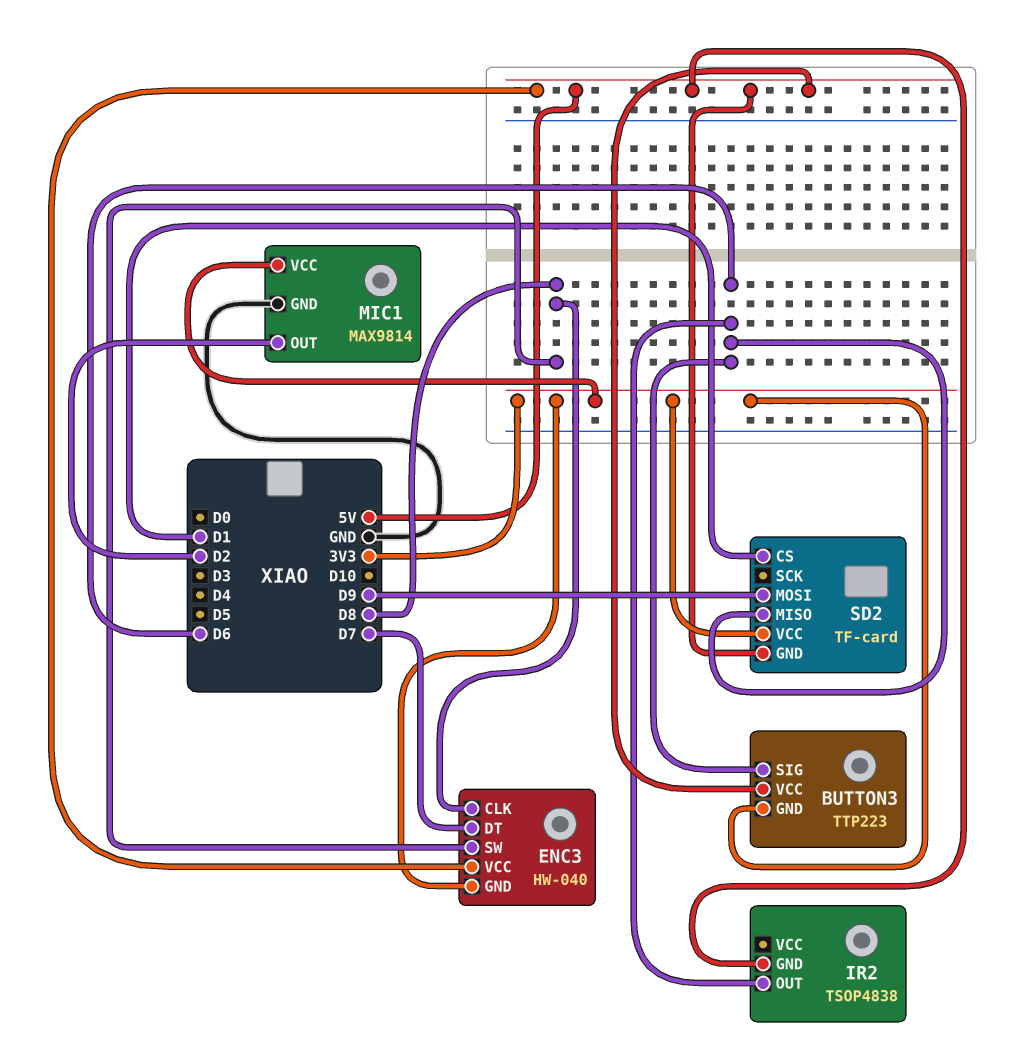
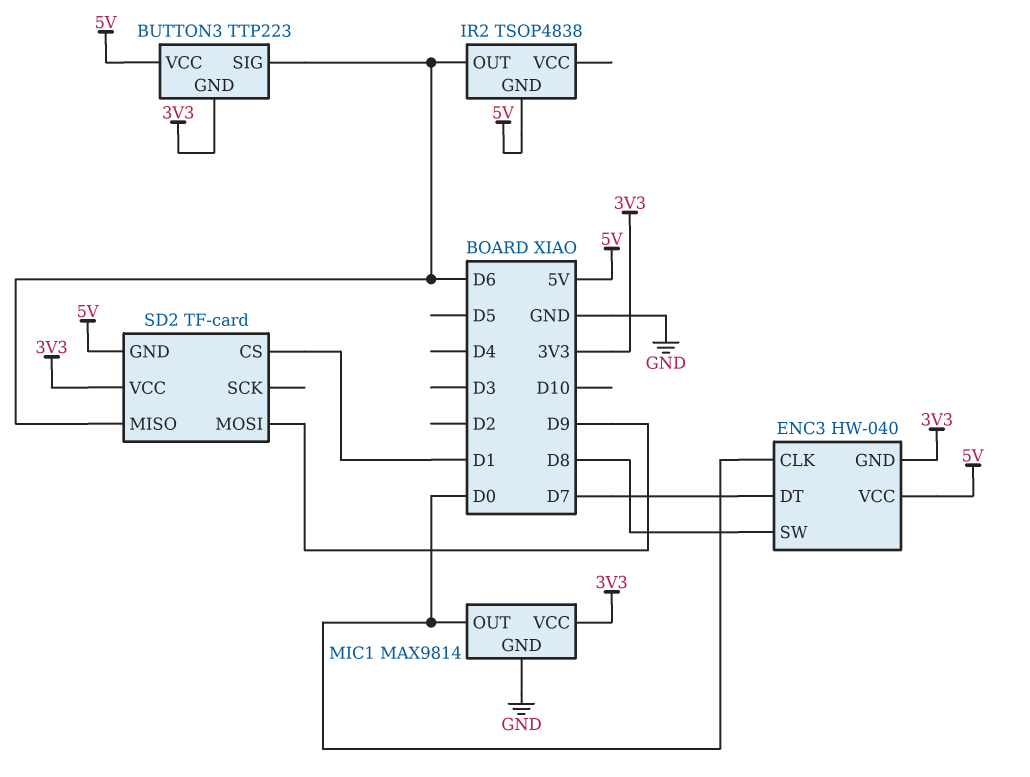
ENC3 pin CLK: D8 -> D0
MIC1 pin OUT: D2 -> D0

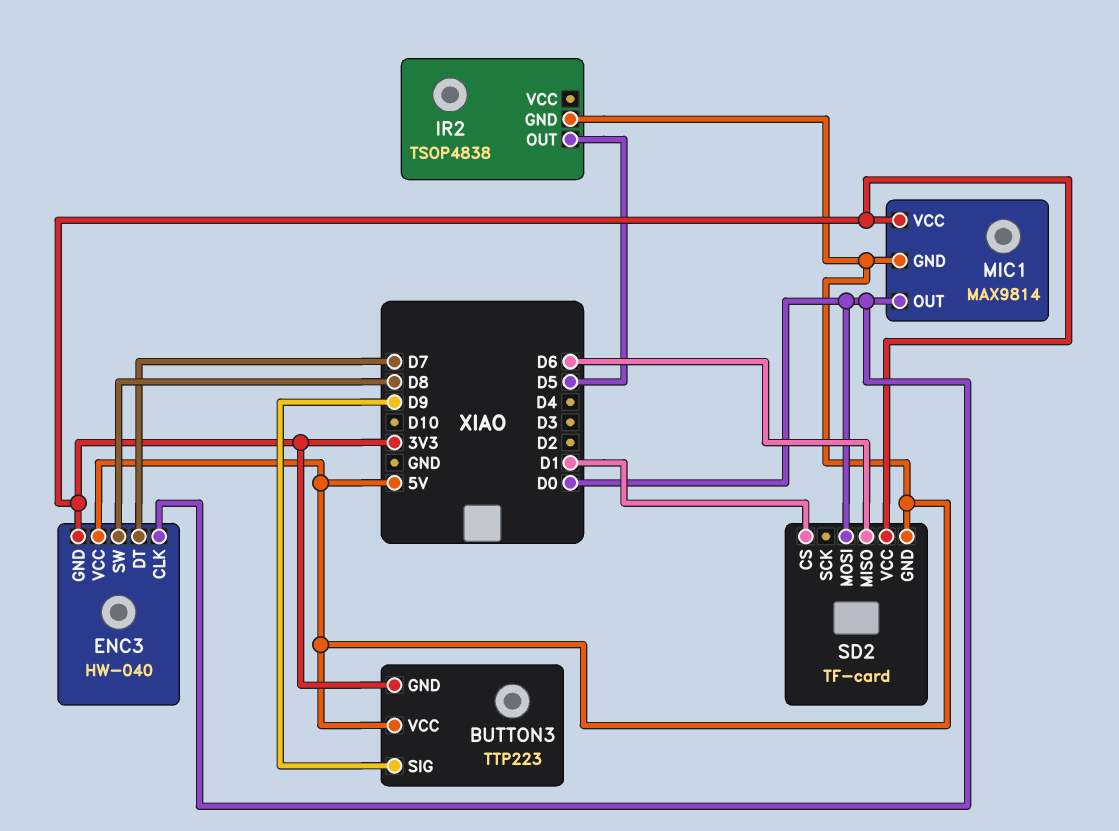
BUTTON3 pin SIG: D6 -> D9
IR2 pin OUT: D6 -> D5
MIC1 pin GND: GND -> 5V
SD2 pin MOSI: D9 -> D0

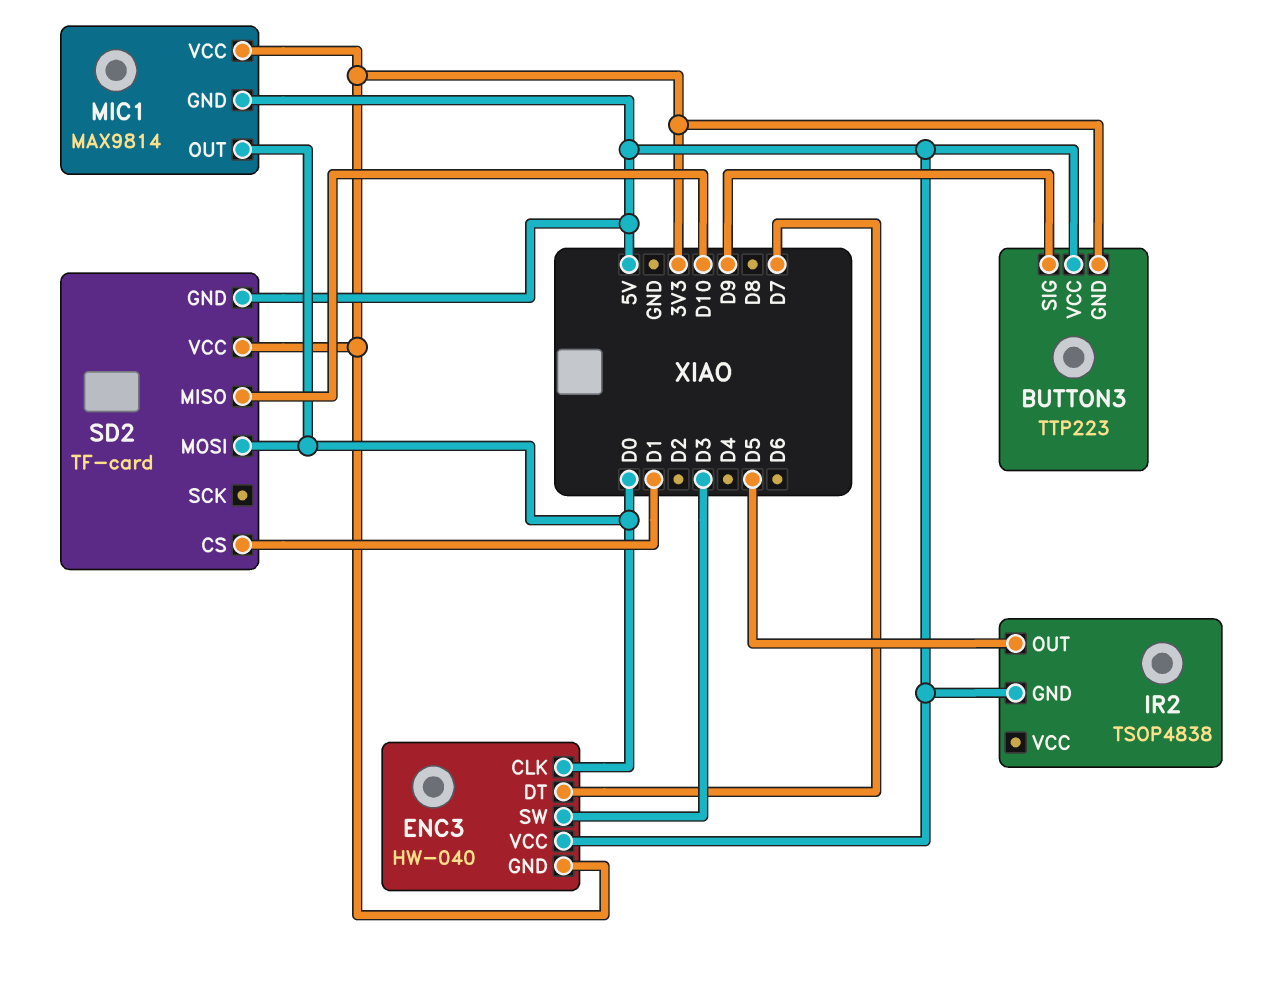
ENC3 pin SW: D8 -> D3
SD2 pin MISO: D6 -> D10

